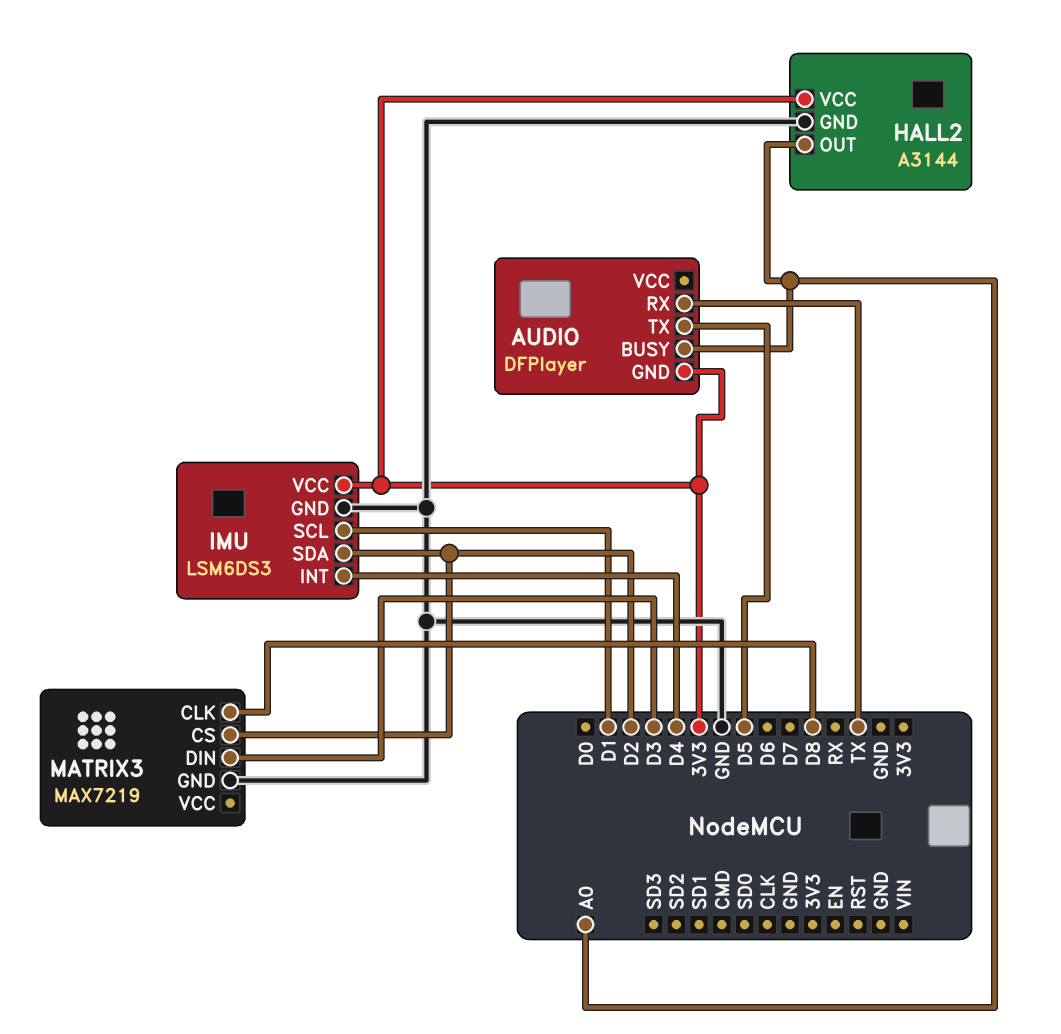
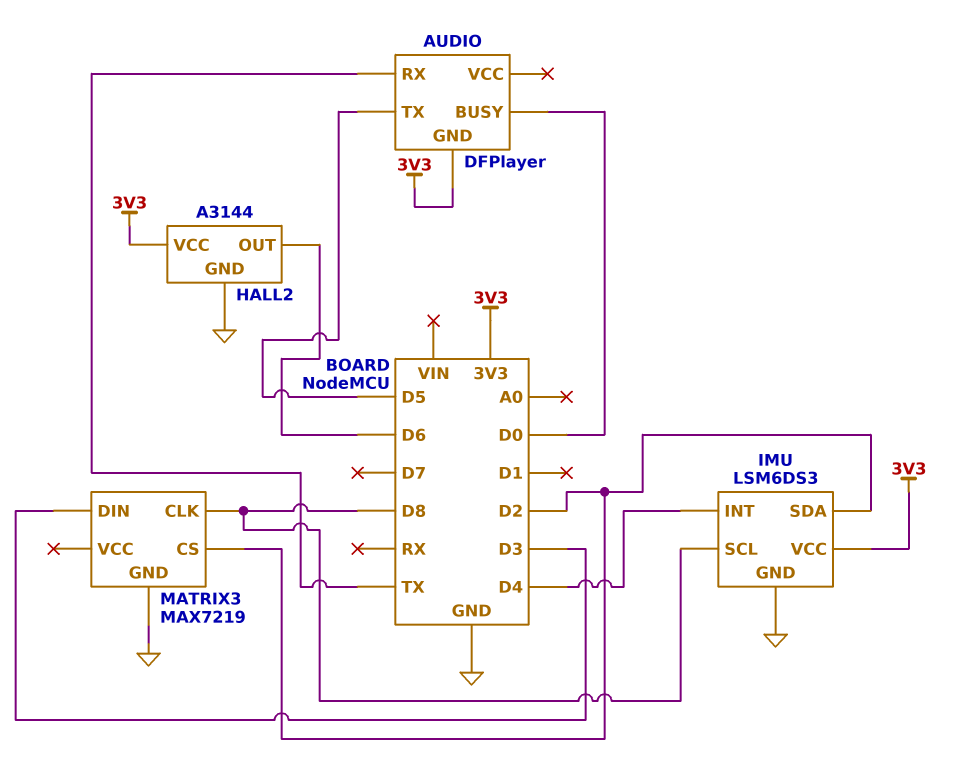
AUDIO pin BUSY: A0 -> D0
HALL2 pin OUT: A0 -> D6
IMU pin SCL: D1 -> D8

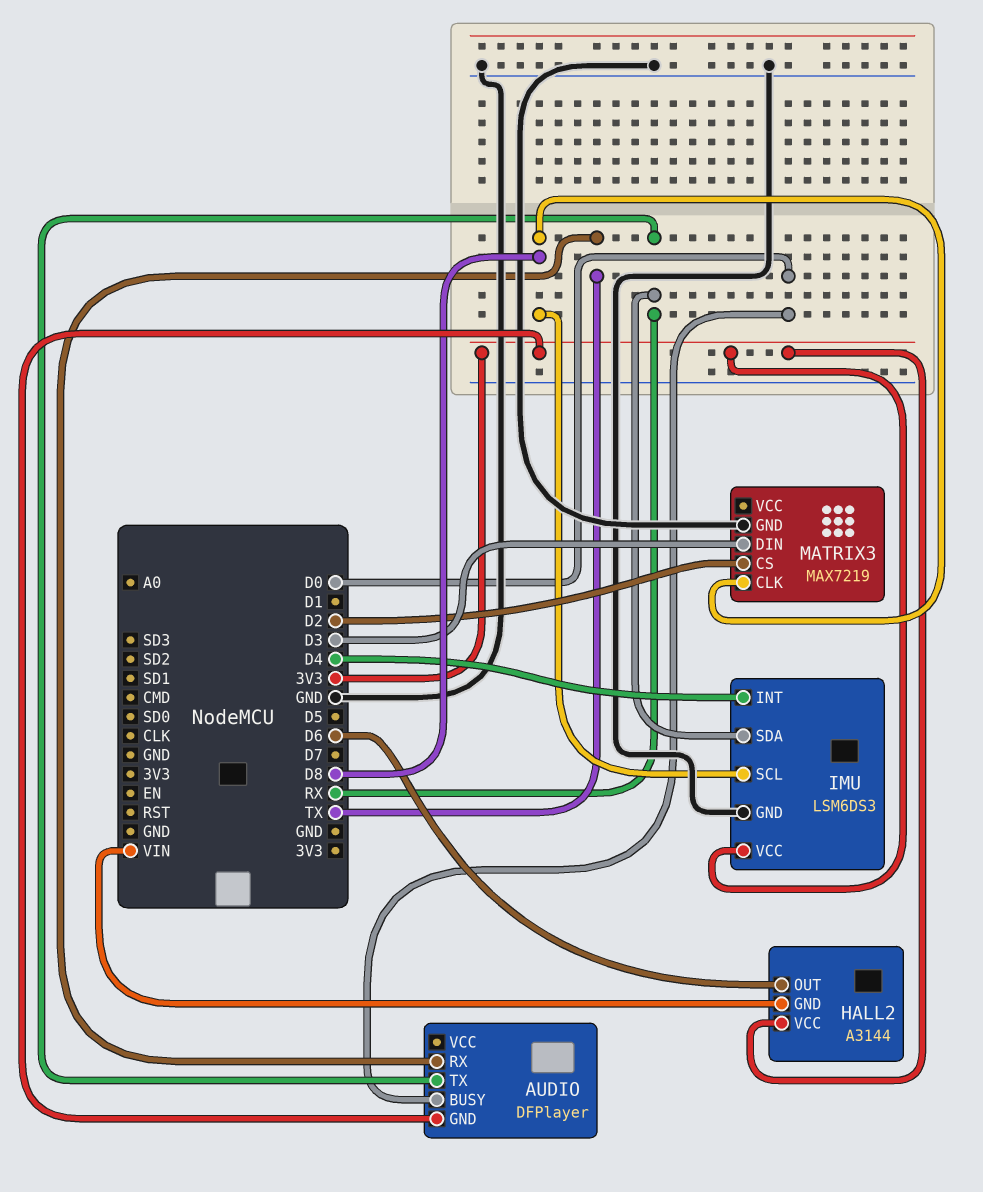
AUDIO pin TX: D5 -> RX
HALL2 pin GND: GND -> VIN
IMU pin SDA: D2 -> RX

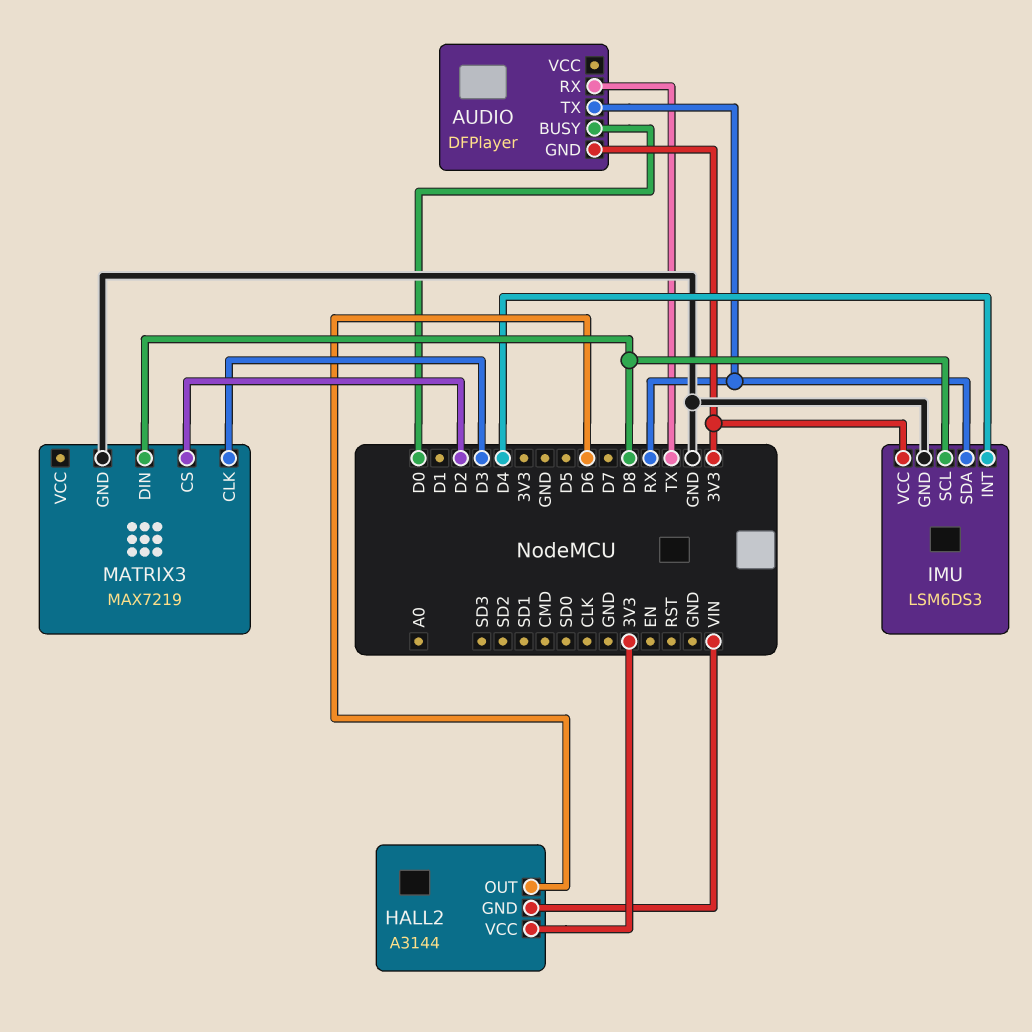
MATRIX3 pin CLK: D8 -> D3
MATRIX3 pin DIN: D3 -> D8

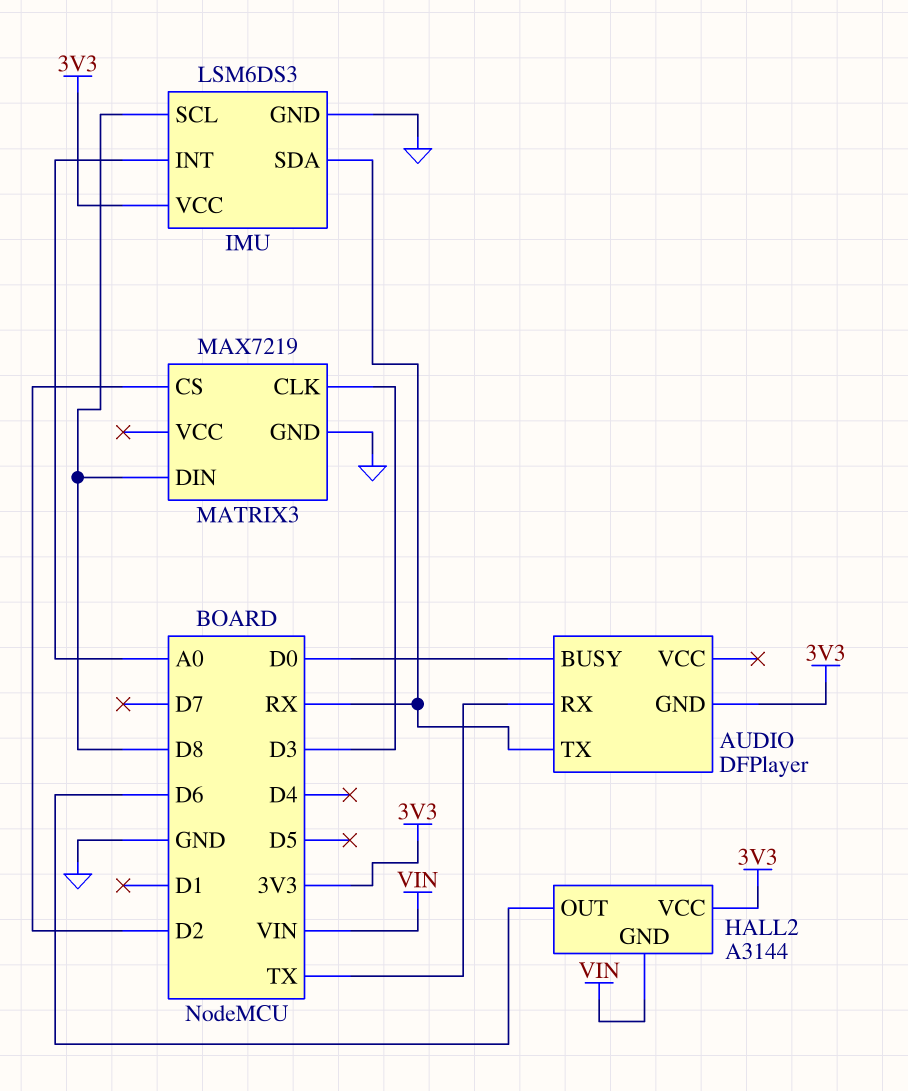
IMU pin INT: D4 -> A0

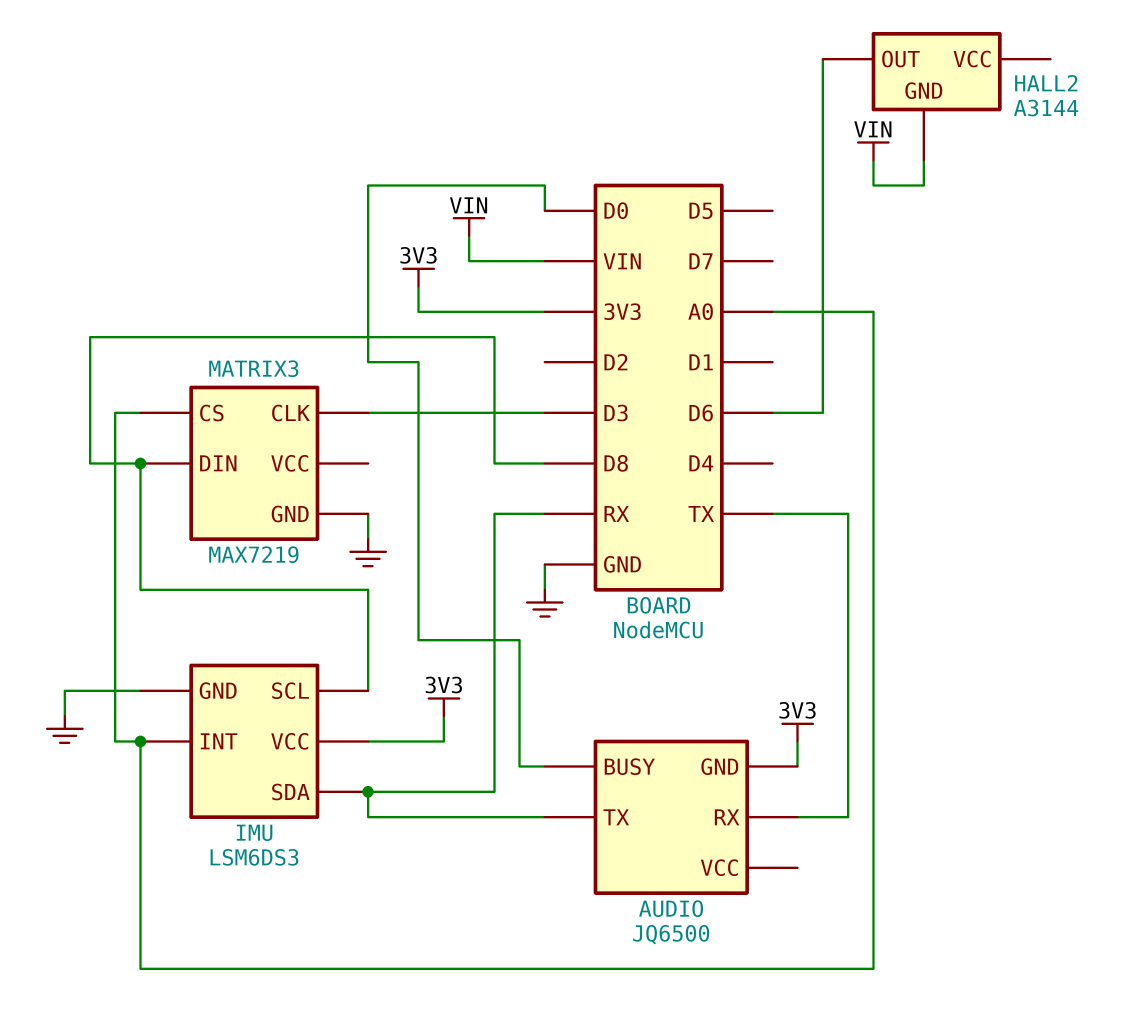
AUDIO: DFPlayer -> JQ6500
HALL2 pin VCC: 3V3 -> none
MATRIX3 pin CS: D2 -> A0

